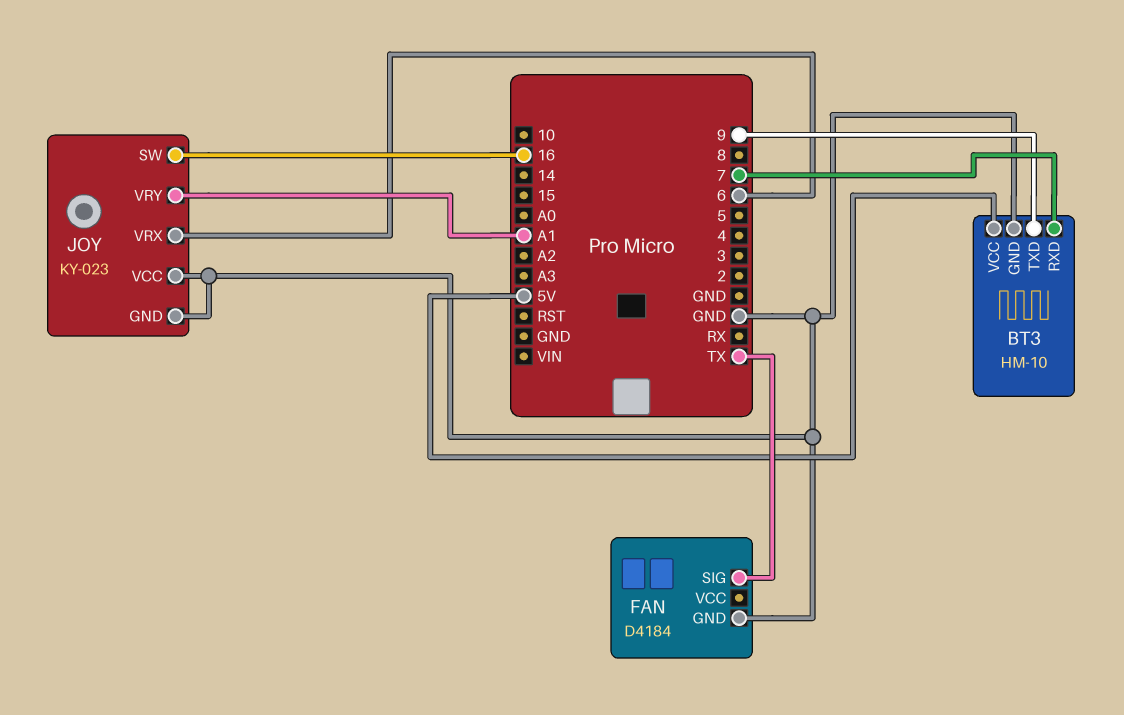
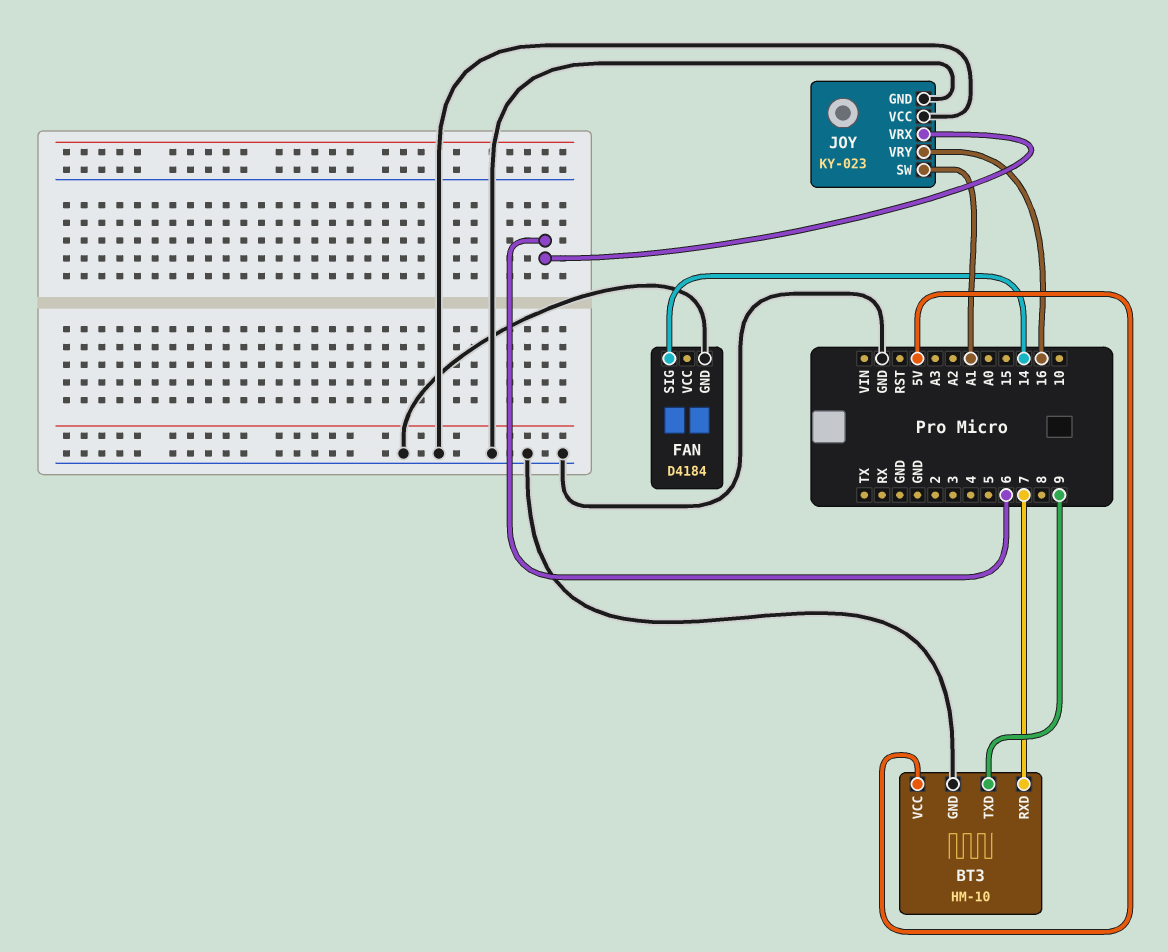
FAN pin SIG: TX -> 14
JOY pin SW: 16 -> A1
JOY pin VRY: A1 -> 16

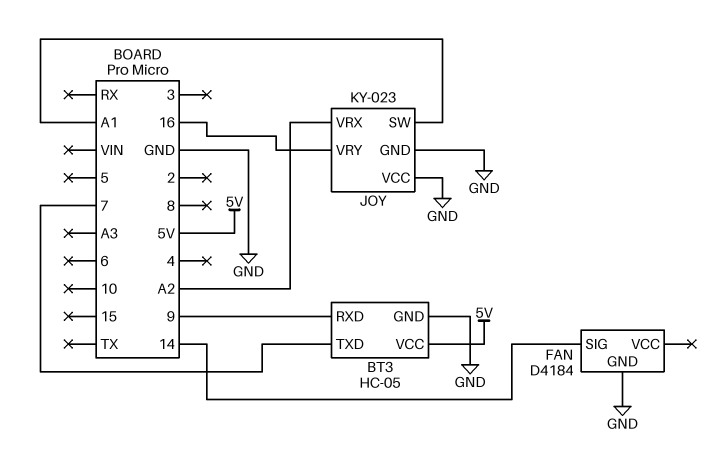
BT3: HM-10 -> HC-05
BT3 pin RXD: 7 -> 9
BT3 pin TXD: 9 -> 7
JOY pin VRX: 6 -> A2

